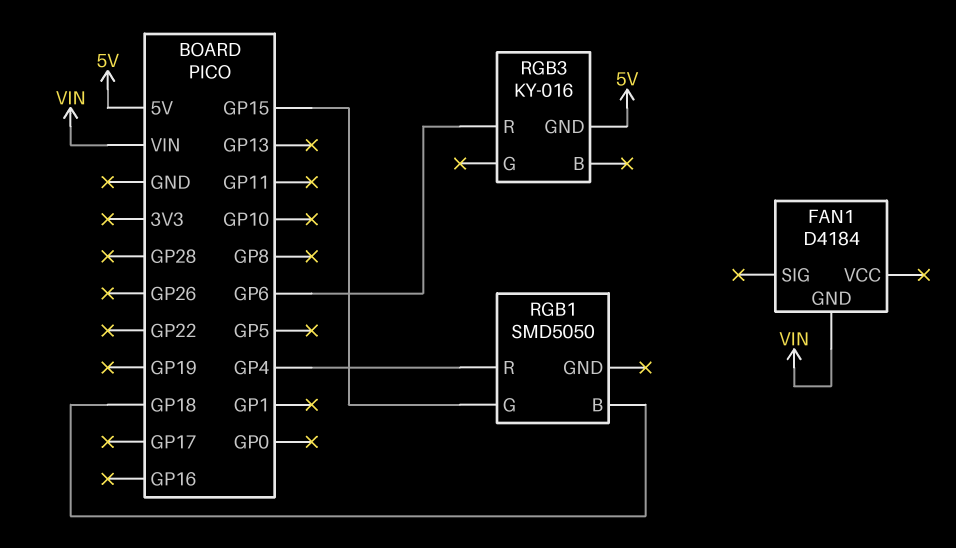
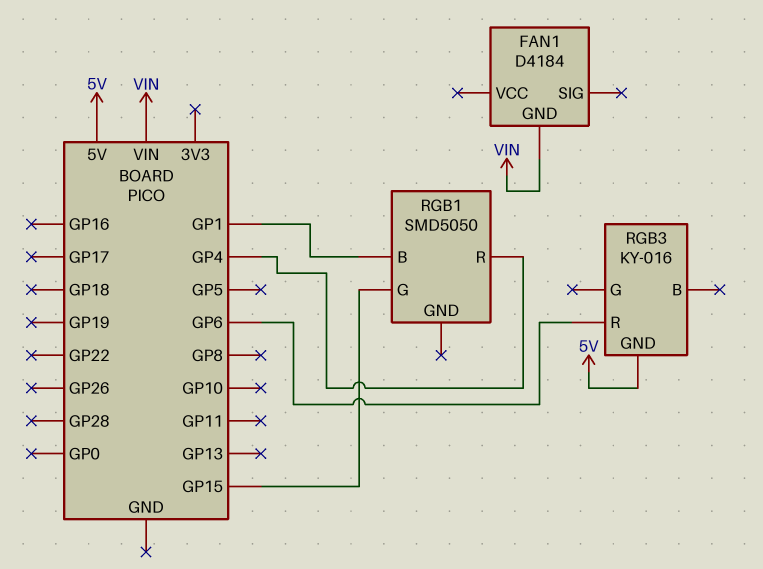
RGB1 pin B: GP18 -> GP1

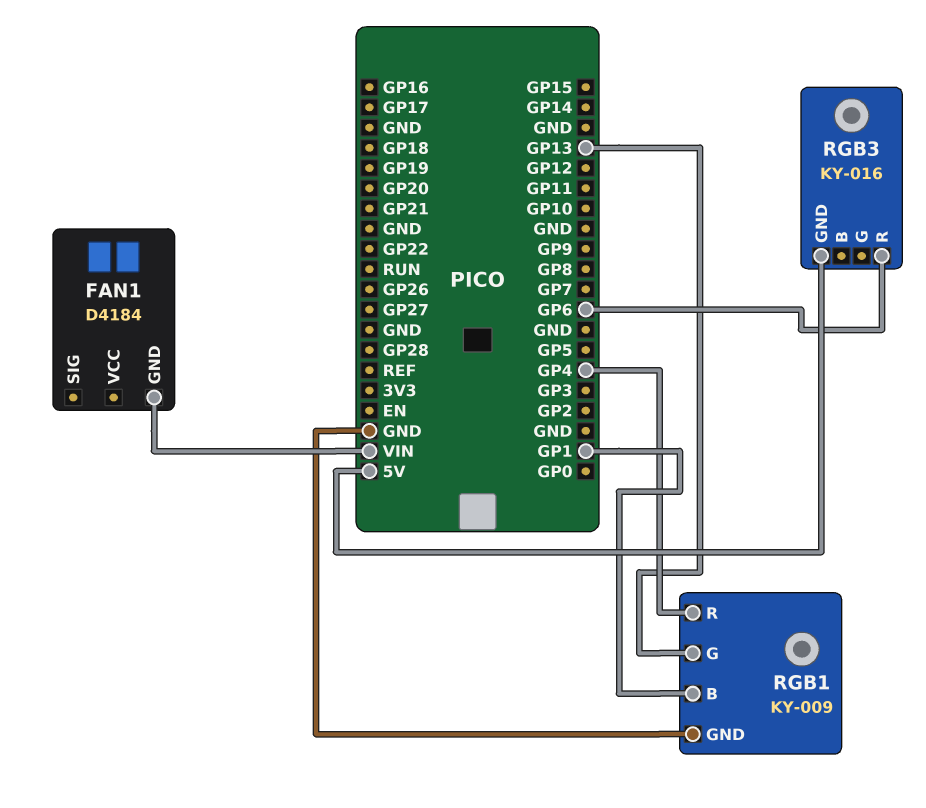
RGB1: SMD5050 -> KY-009
RGB1 pin G: GP15 -> GP13
RGB1 pin GND: none -> GND

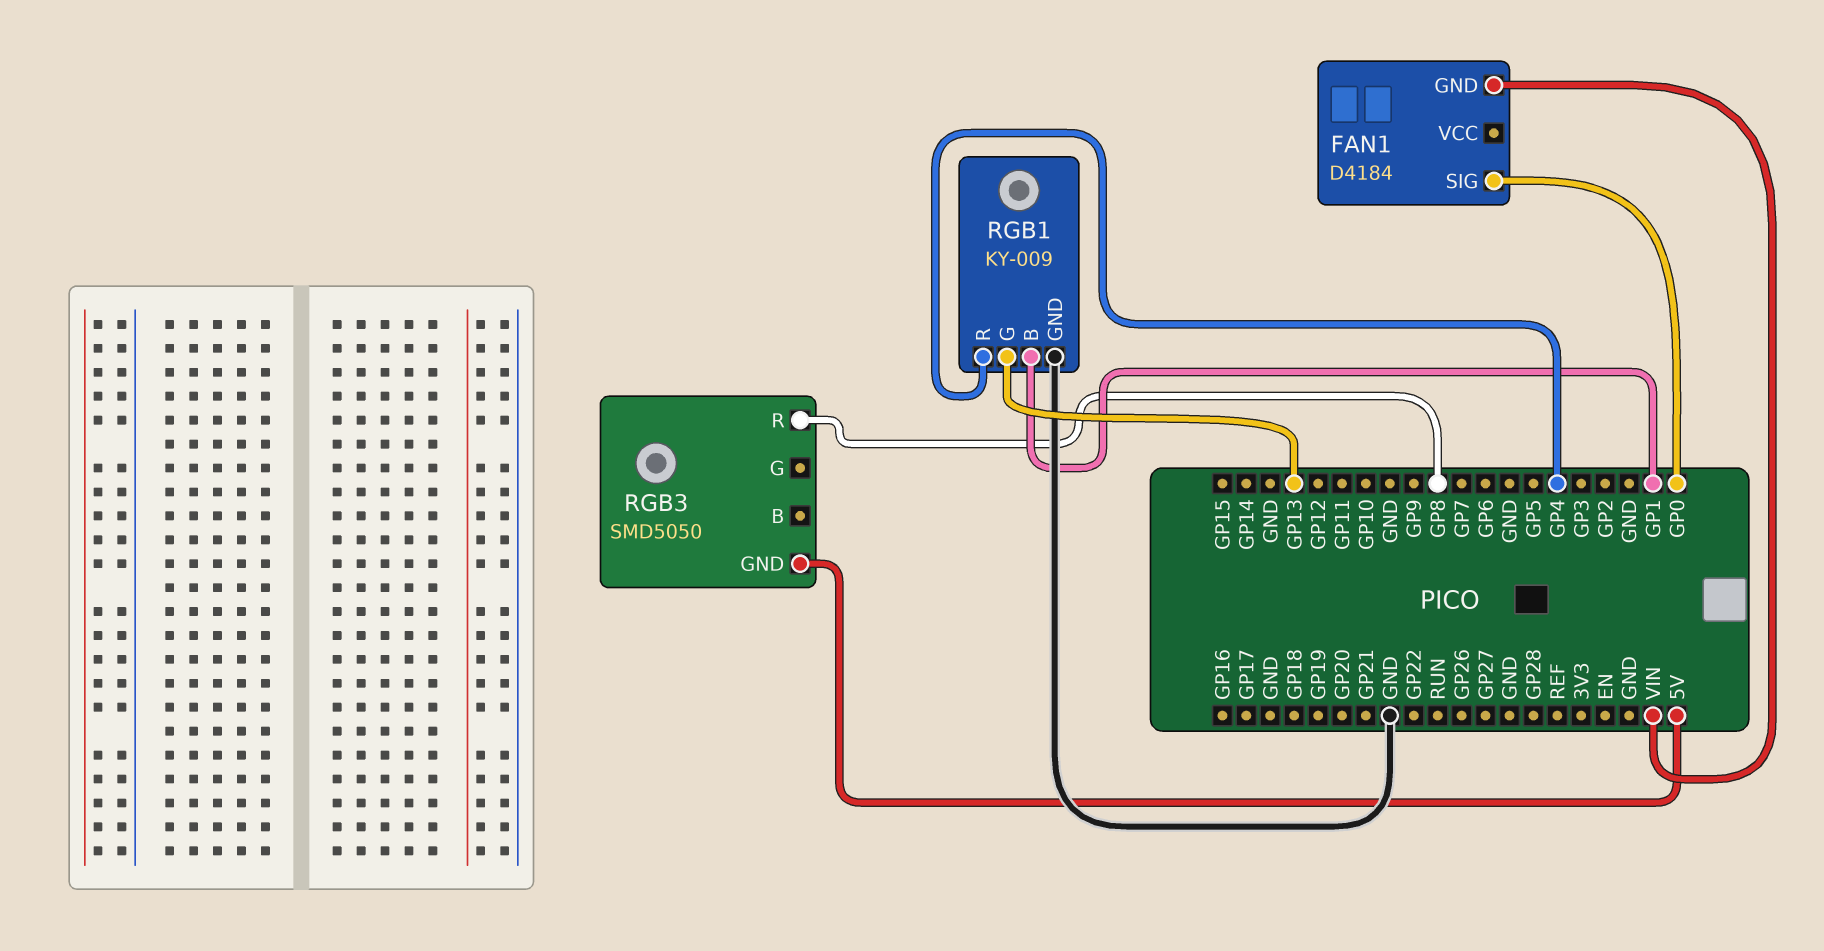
FAN1 pin SIG: none -> GP0
RGB3: KY-016 -> SMD5050
RGB3 pin R: GP6 -> GP8

